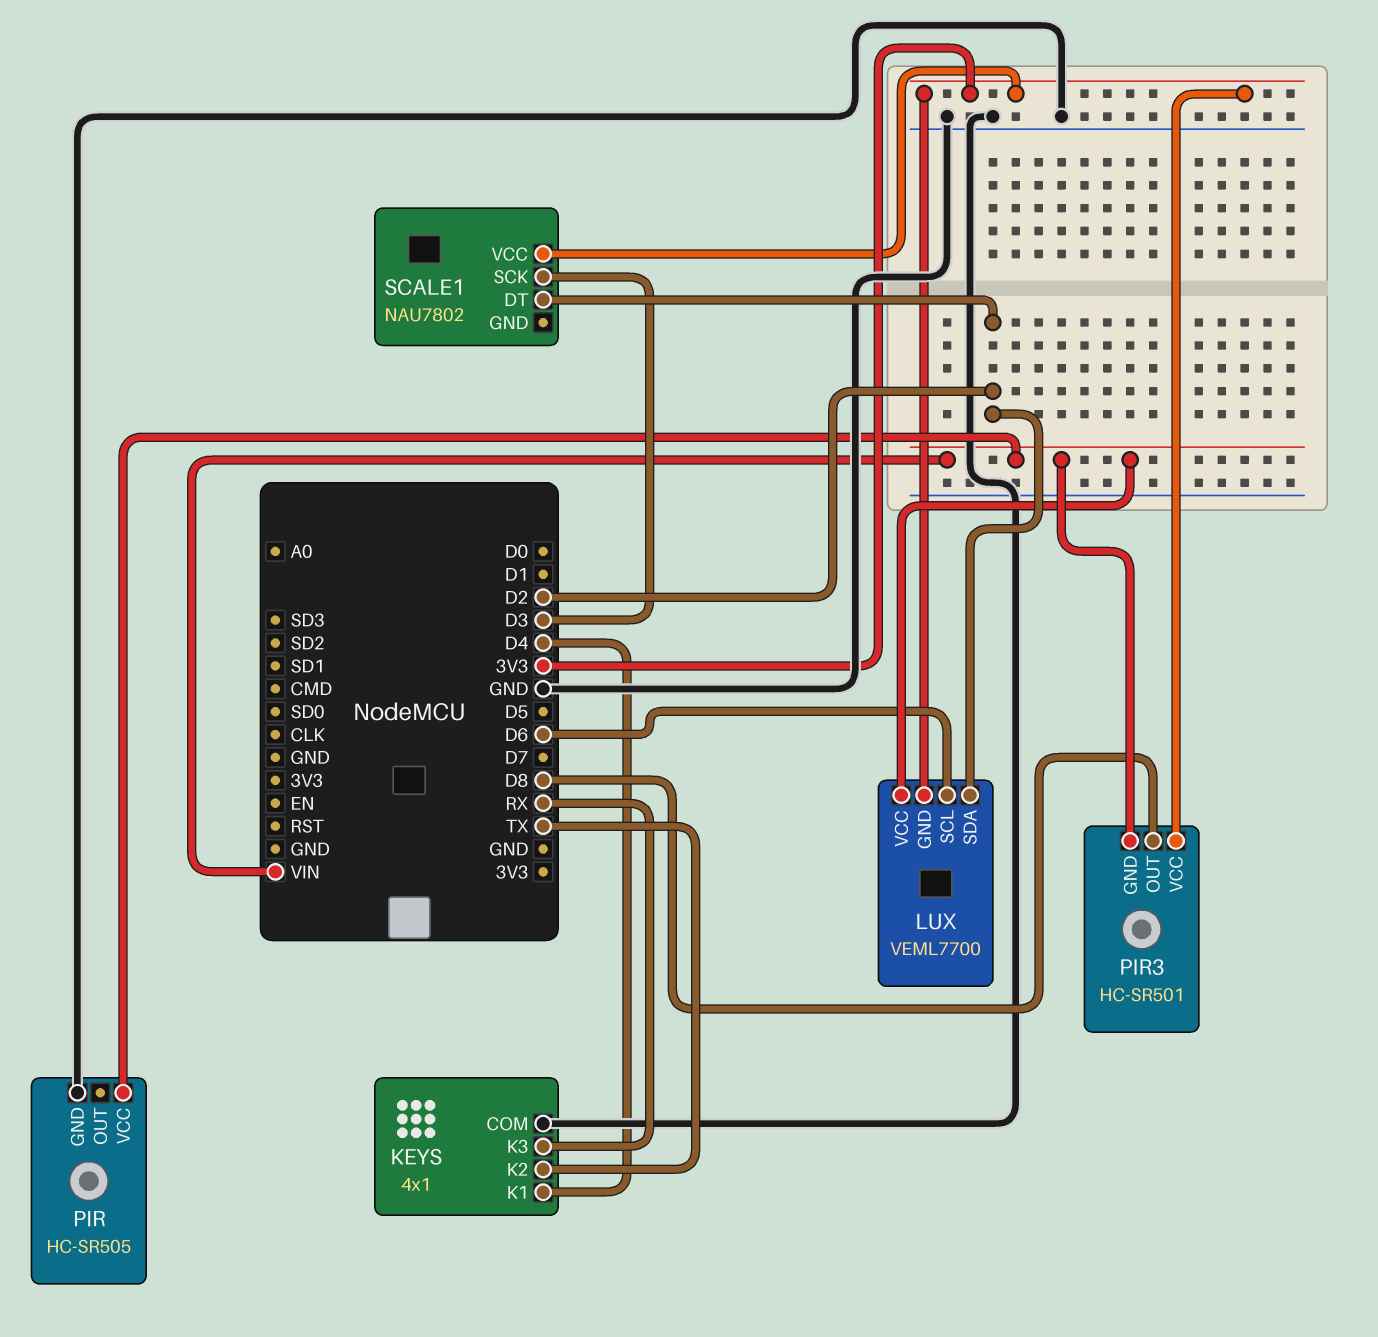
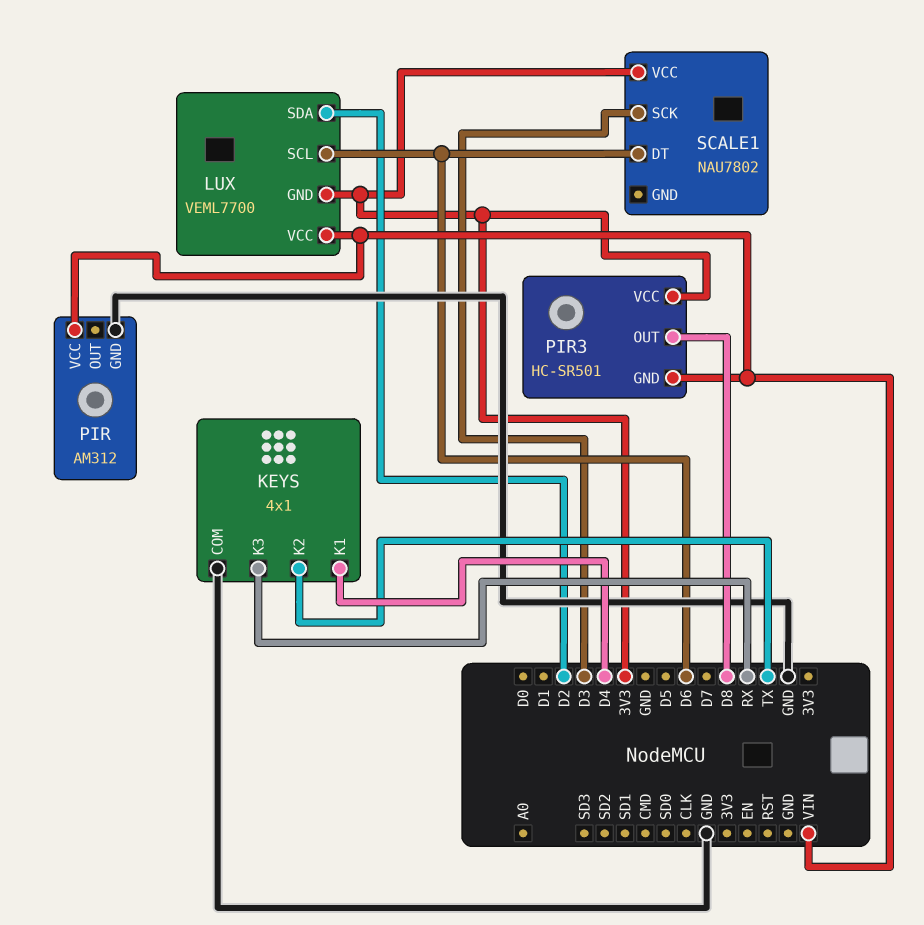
PIR: HC-SR505 -> AM312
SCALE1 pin DT: D2 -> D6

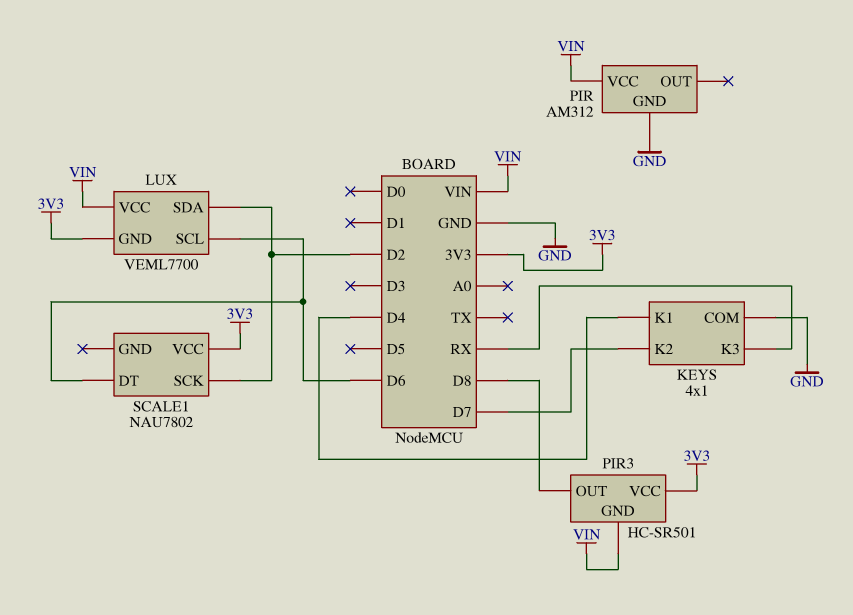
KEYS pin K2: TX -> D7
SCALE1 pin SCK: D3 -> D2

